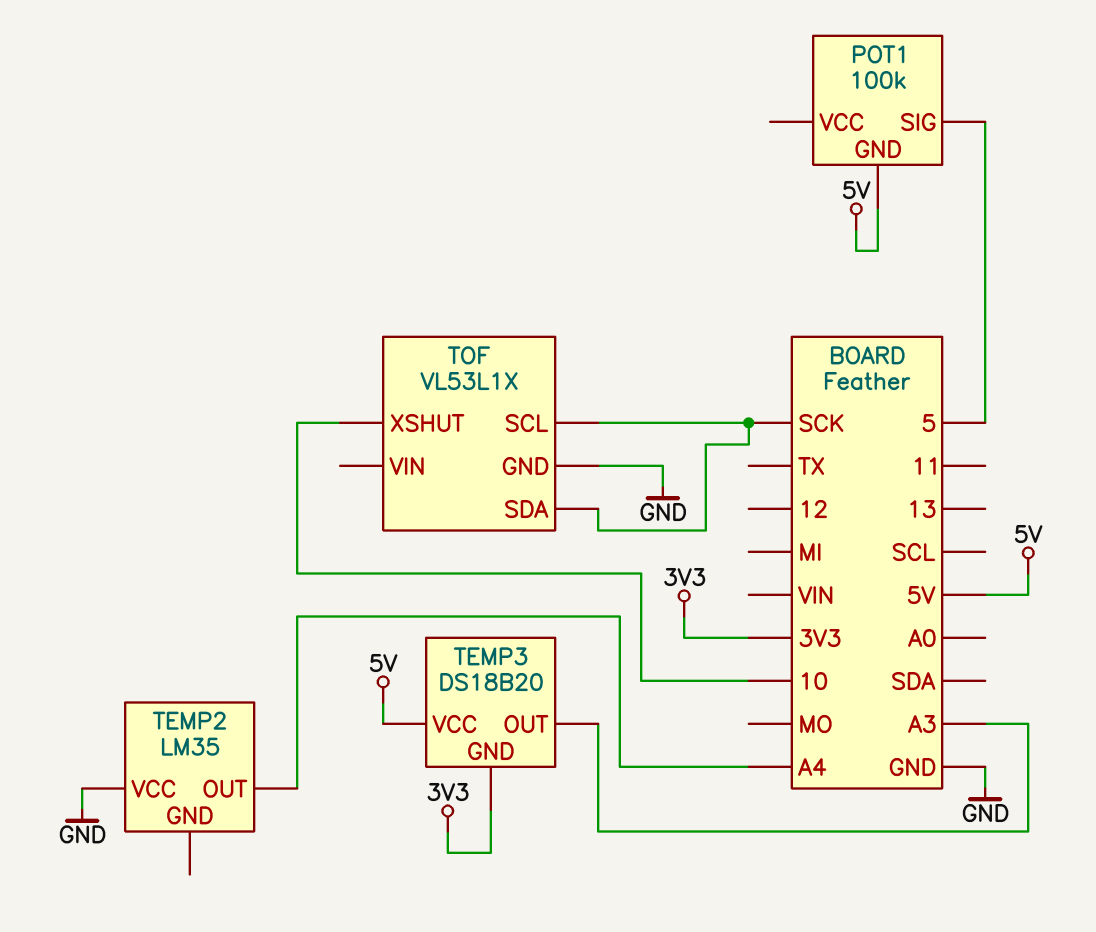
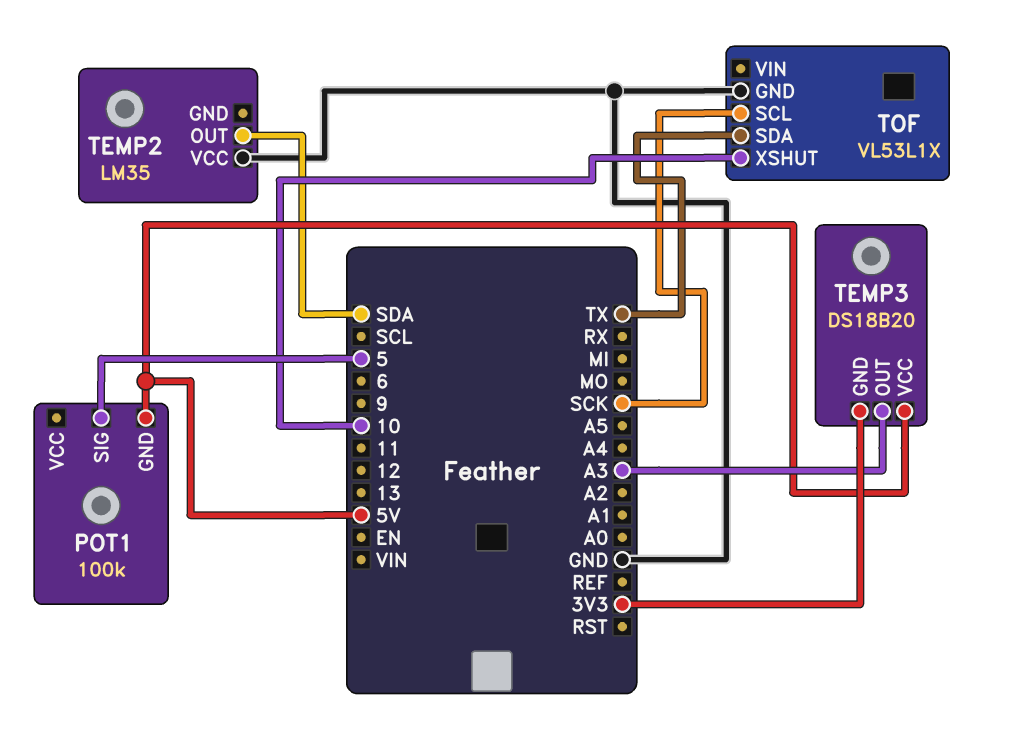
TEMP2 pin OUT: A4 -> SDA
TOF pin SDA: SCK -> TX

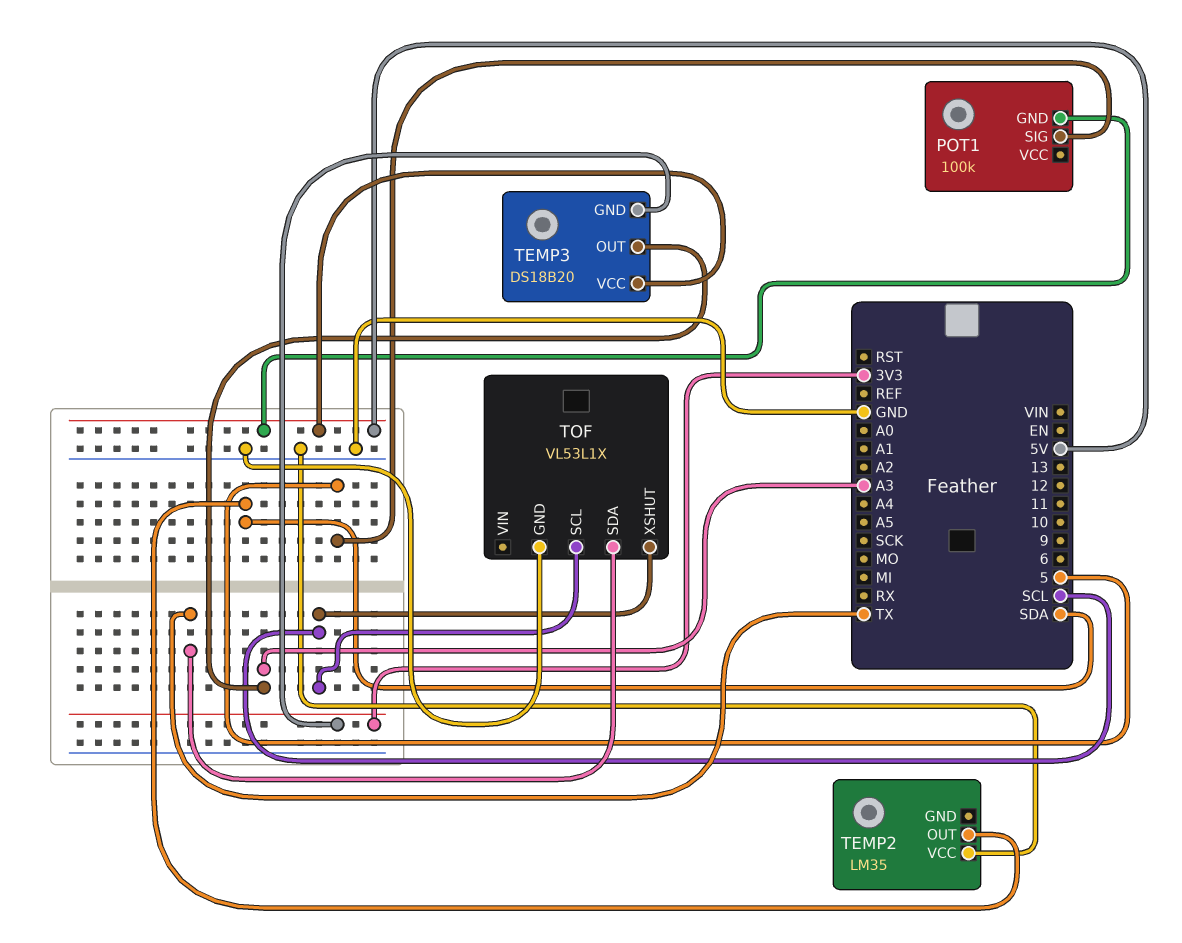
TOF pin SCL: SCK -> SCL
TOF pin XSHUT: 10 -> SCL

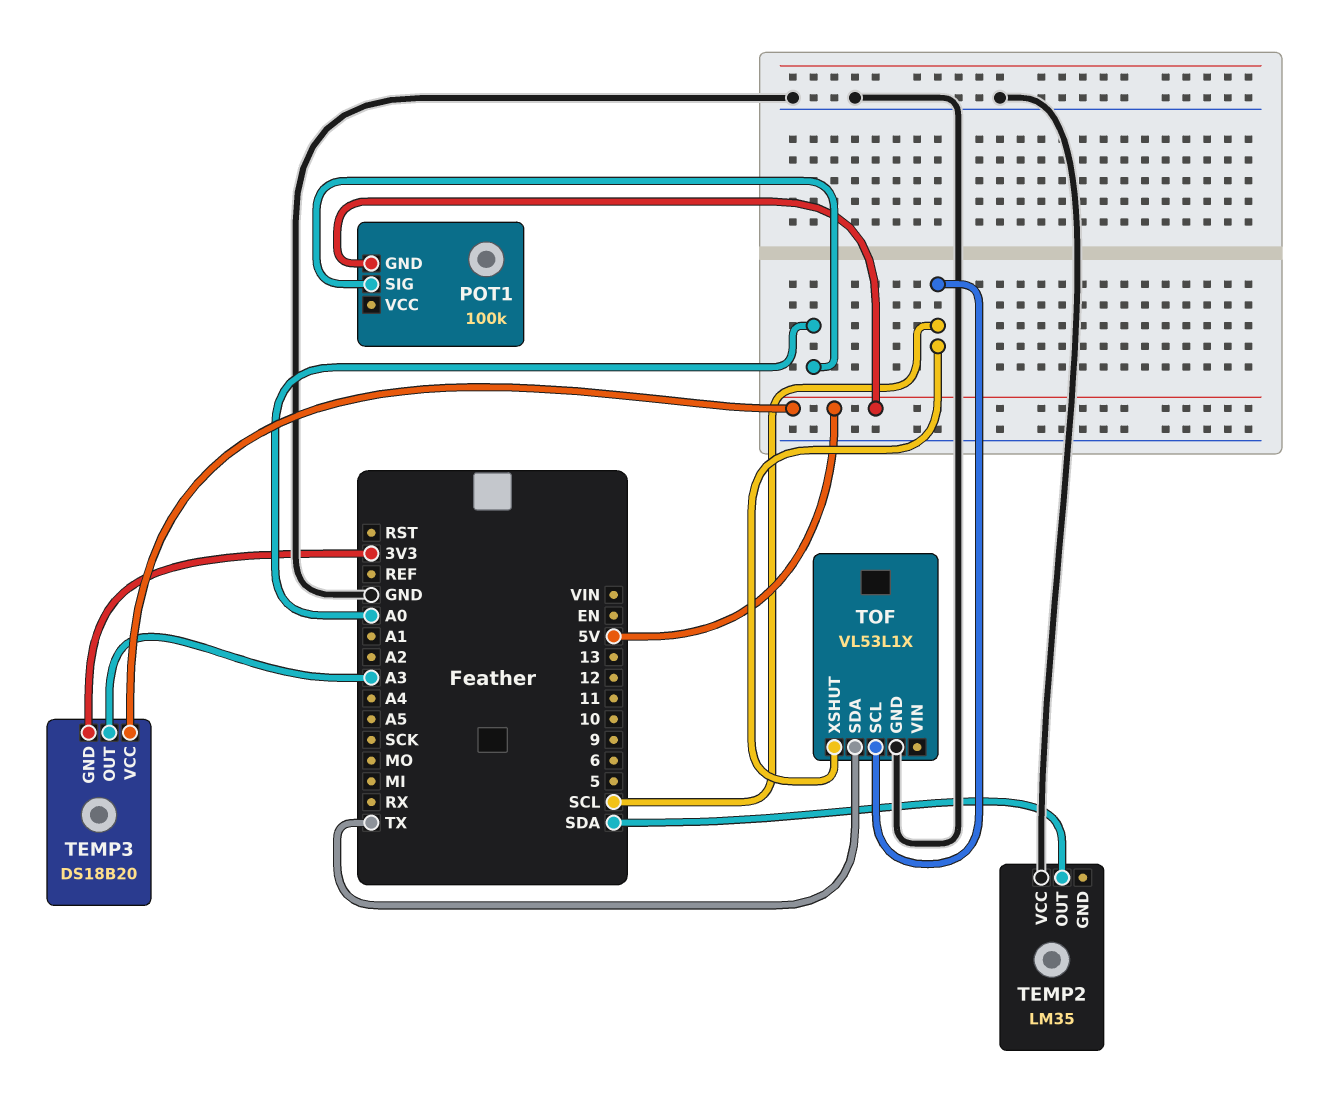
POT1 pin SIG: 5 -> A0

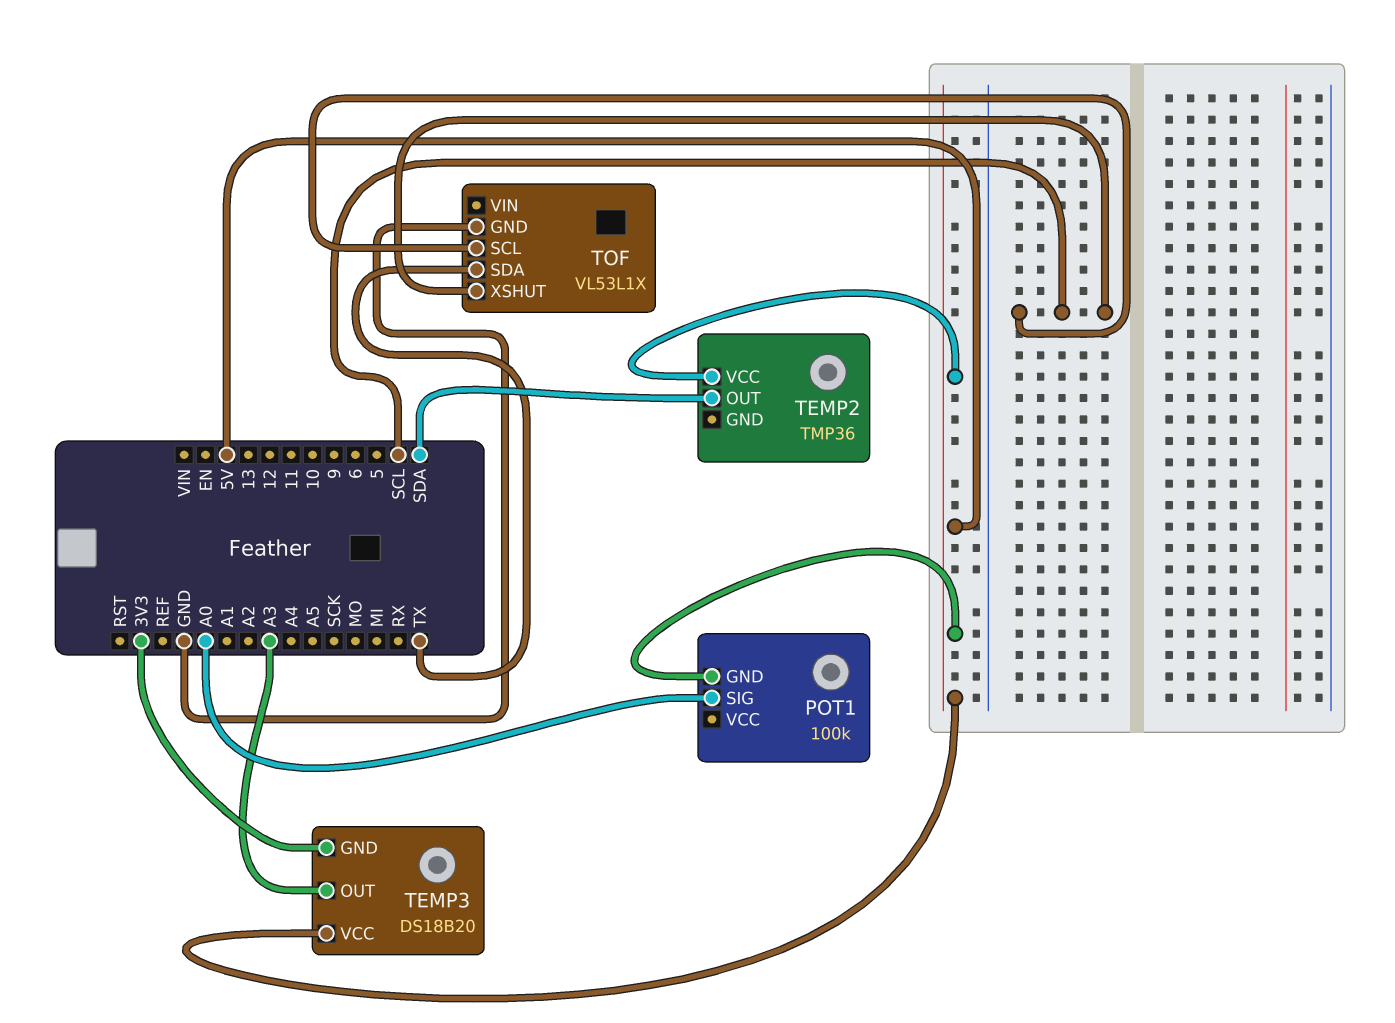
TEMP2: LM35 -> TMP36
TEMP2 pin VCC: GND -> 5V

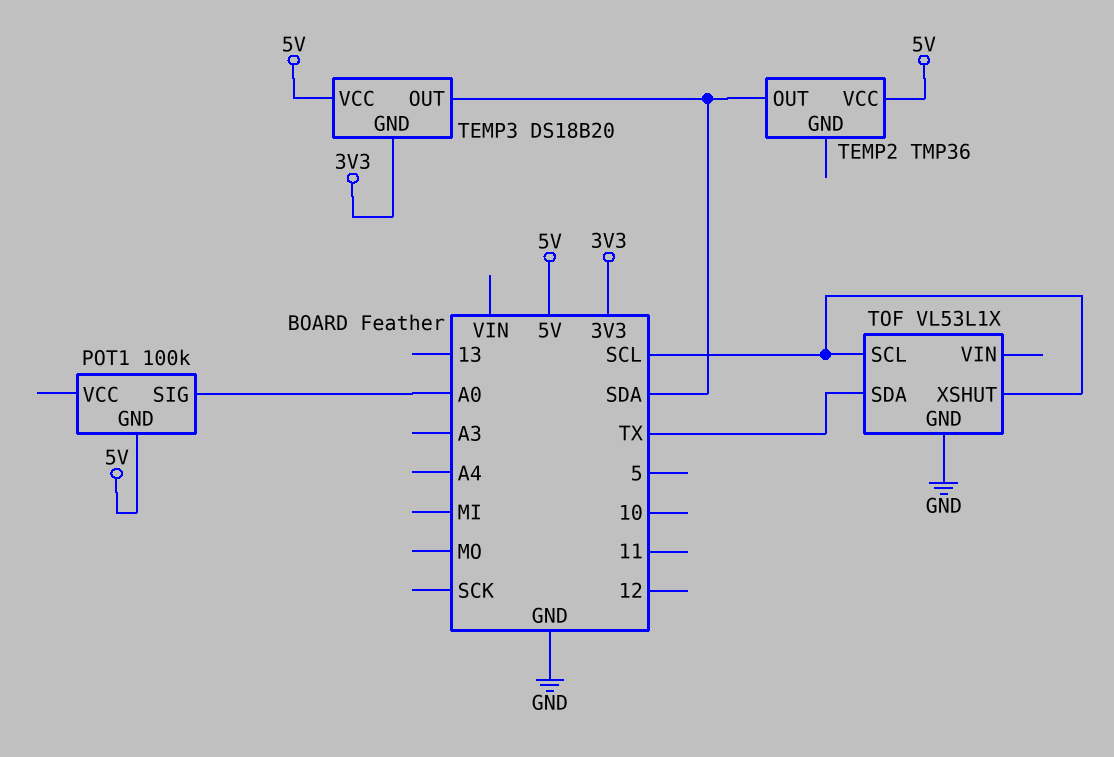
TEMP3 pin OUT: A3 -> SDA

